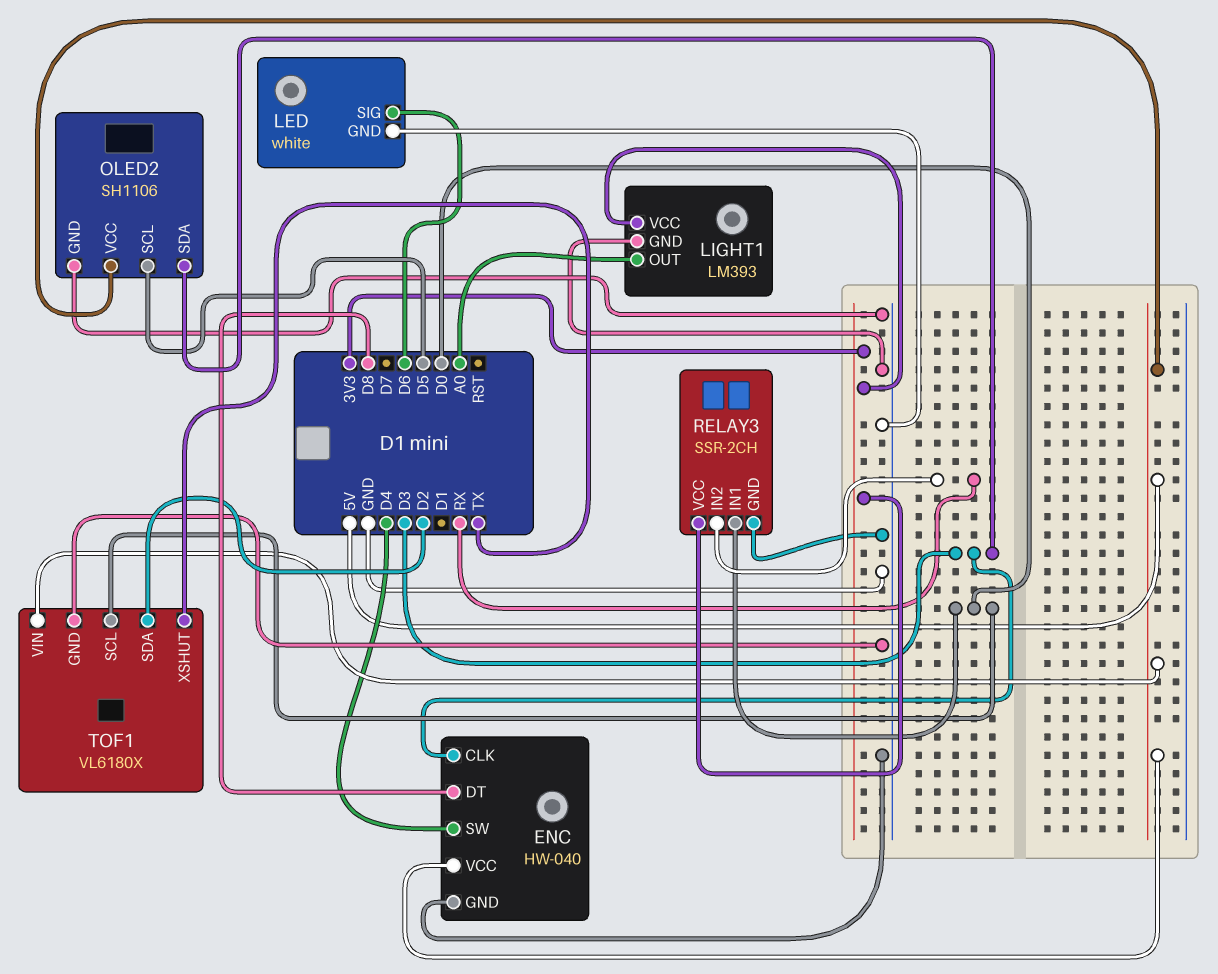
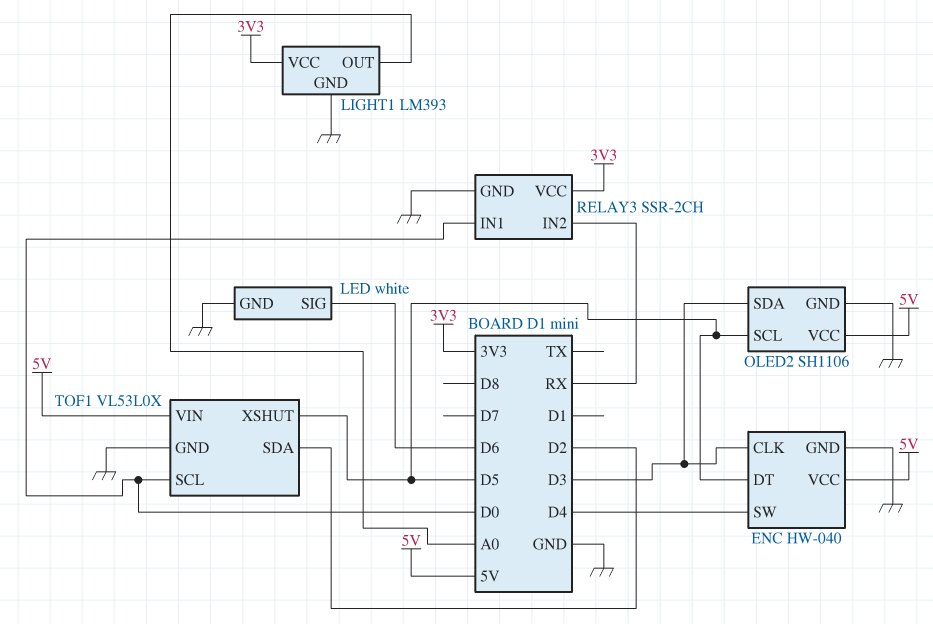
ENC pin DT: D8 -> D5
TOF1: VL6180X -> VL53L0X
TOF1 pin XSHUT: TX -> D5

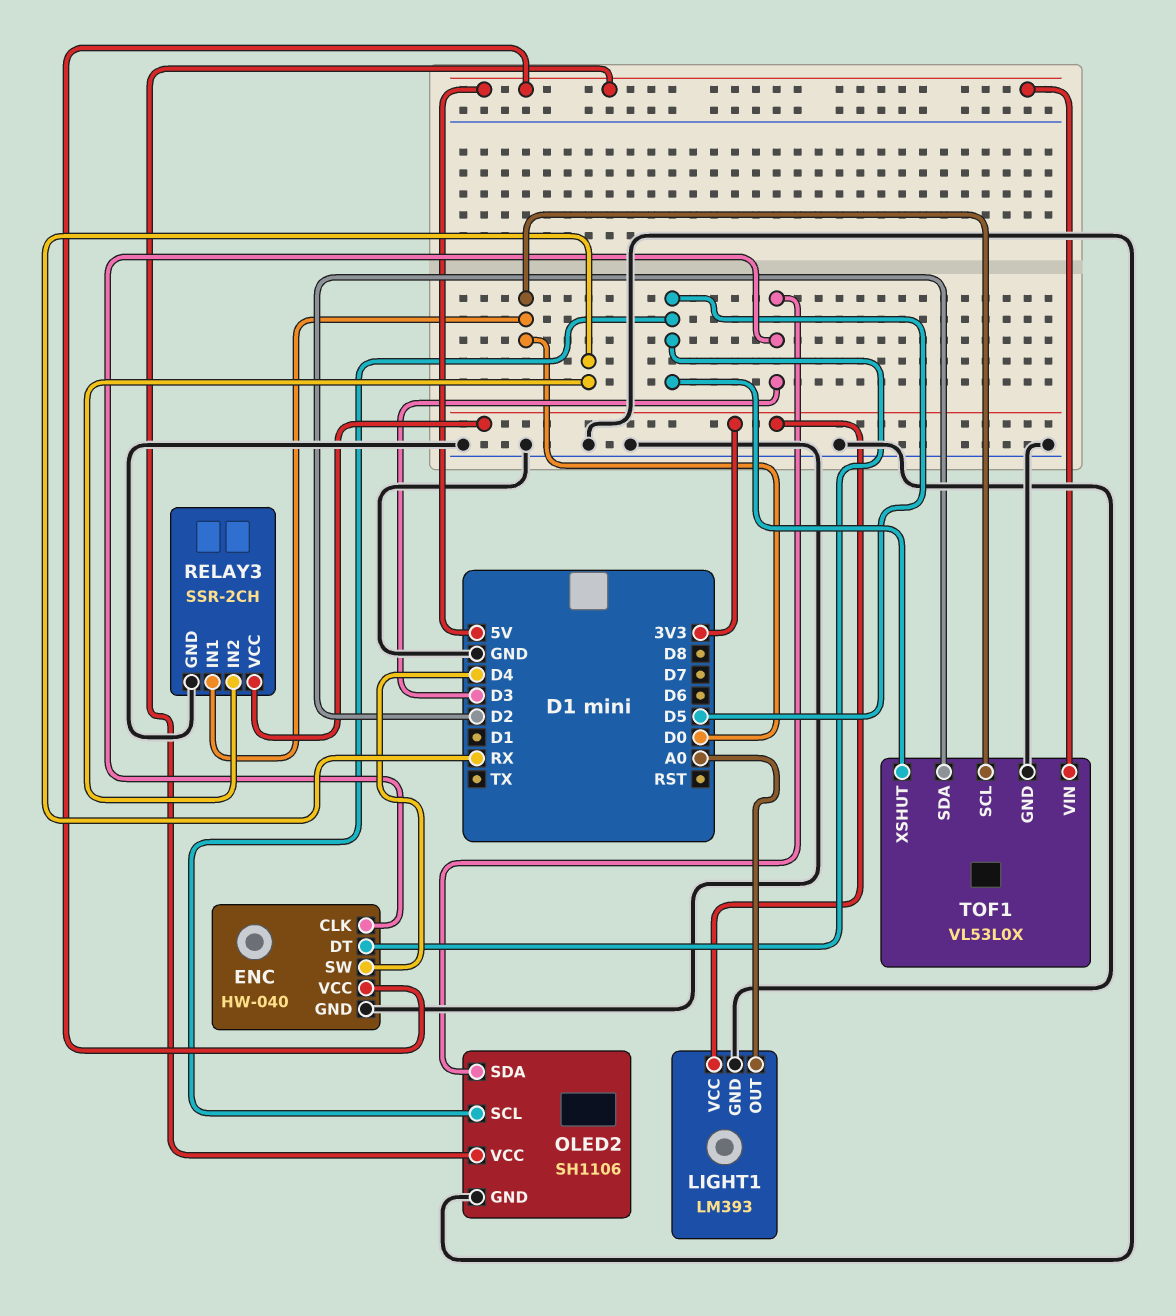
LED: white -> none
LED pin GND: GND -> none
LED pin SIG: D6 -> none

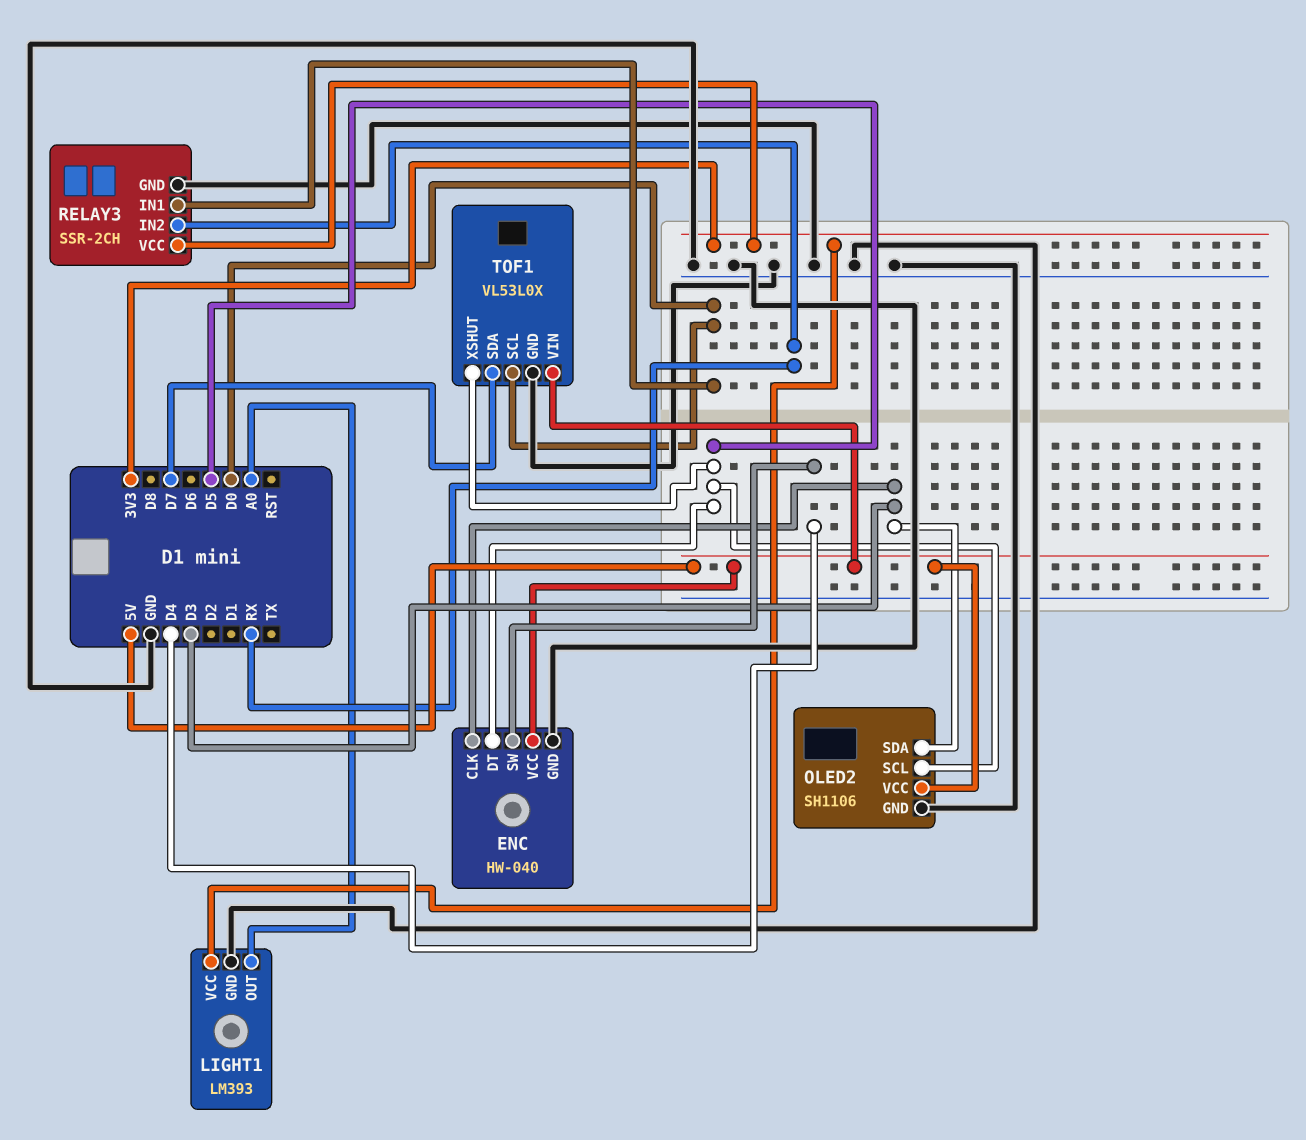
TOF1 pin SDA: D2 -> D7

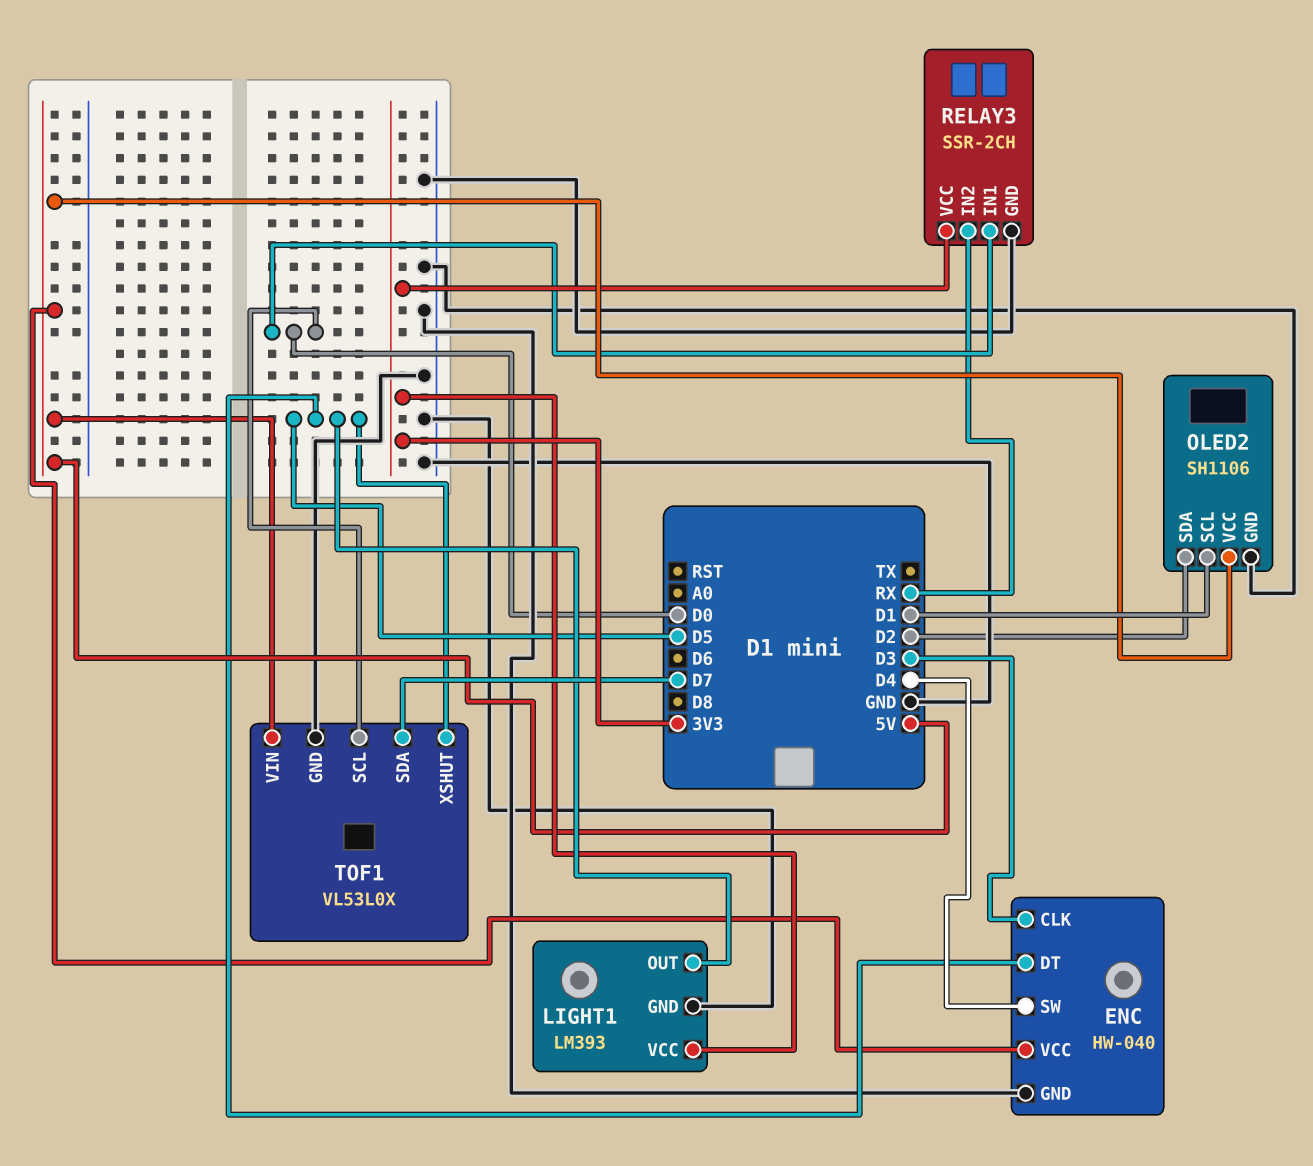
LIGHT1 pin OUT: A0 -> D5
OLED2 pin SCL: D5 -> D1
OLED2 pin SDA: D3 -> D2

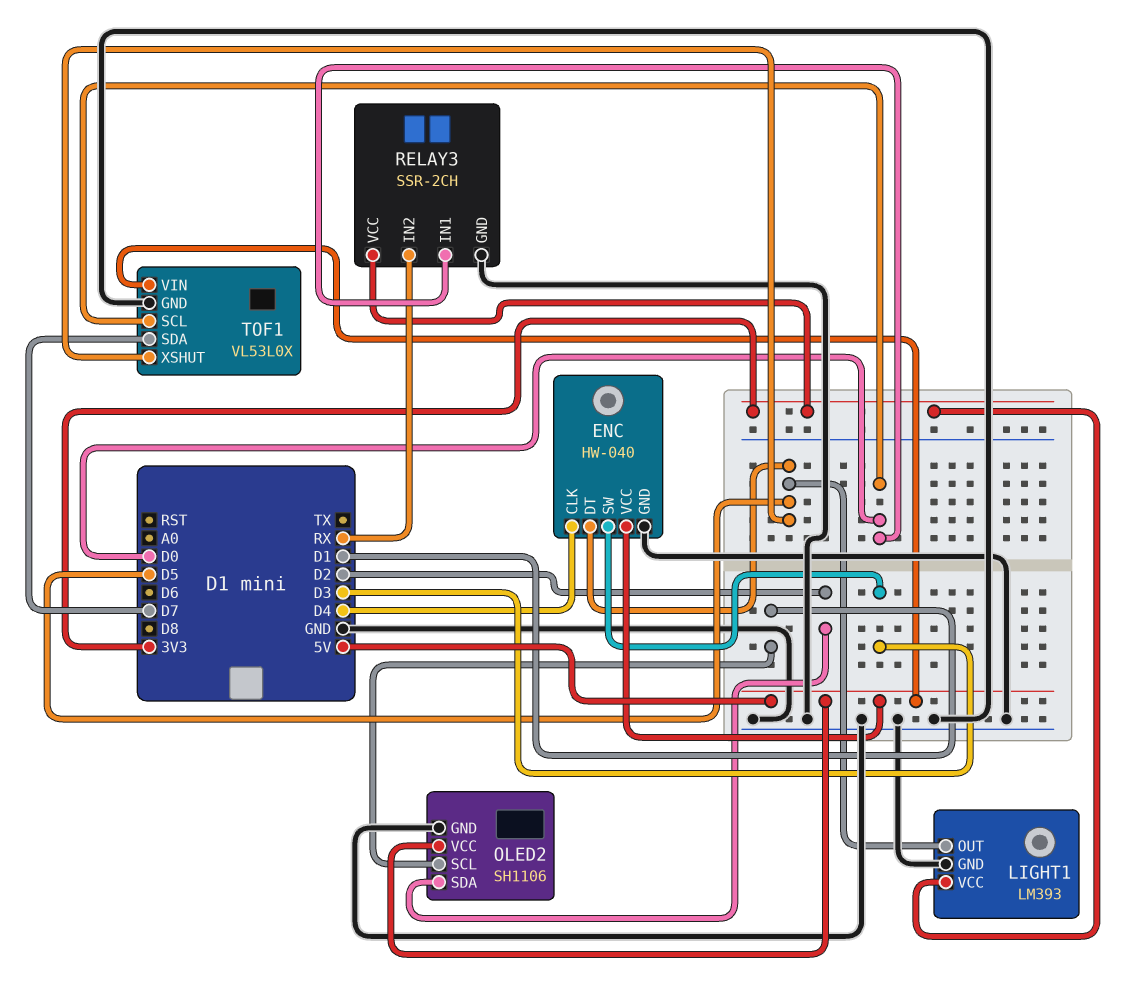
ENC pin CLK: D3 -> D4
ENC pin SW: D4 -> D3

